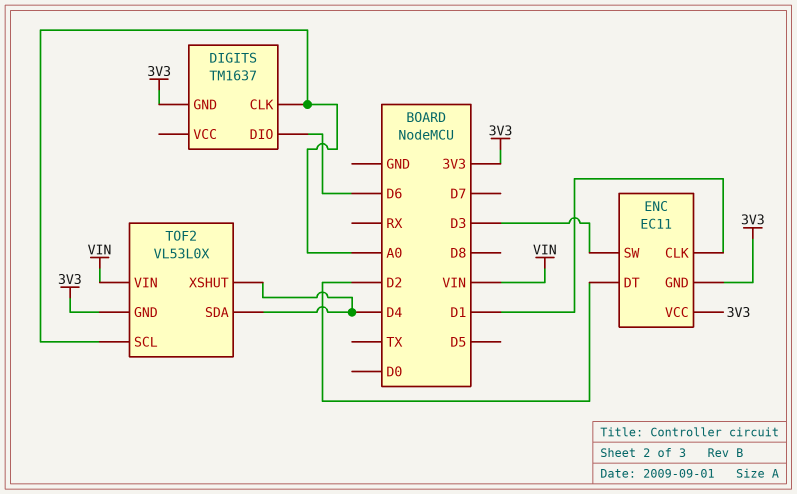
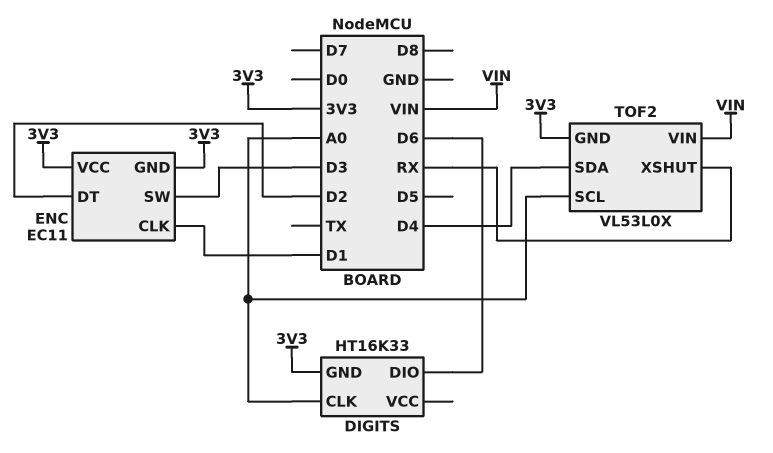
DIGITS: TM1637 -> HT16K33
TOF2 pin XSHUT: D4 -> RX

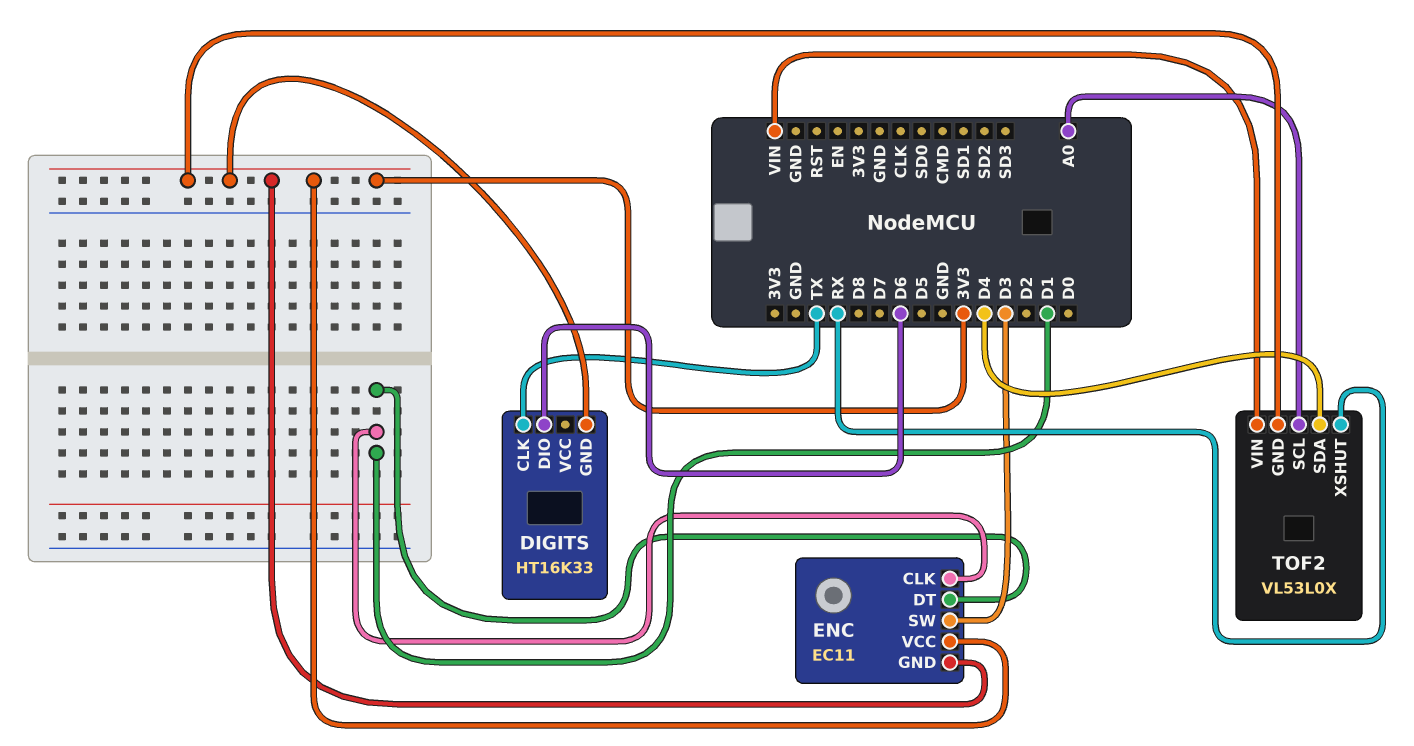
DIGITS pin CLK: A0 -> TX
ENC pin DT: D2 -> D1

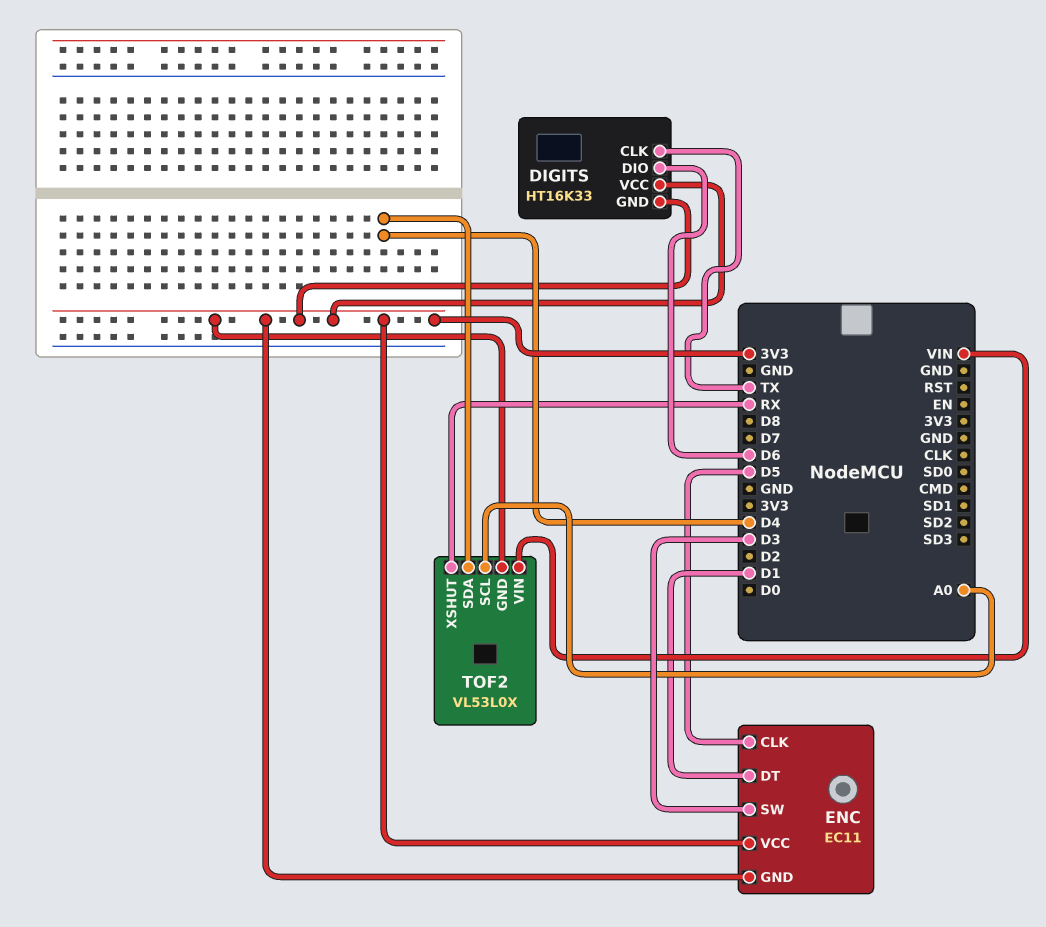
DIGITS pin VCC: none -> 3V3
ENC pin CLK: D1 -> D5

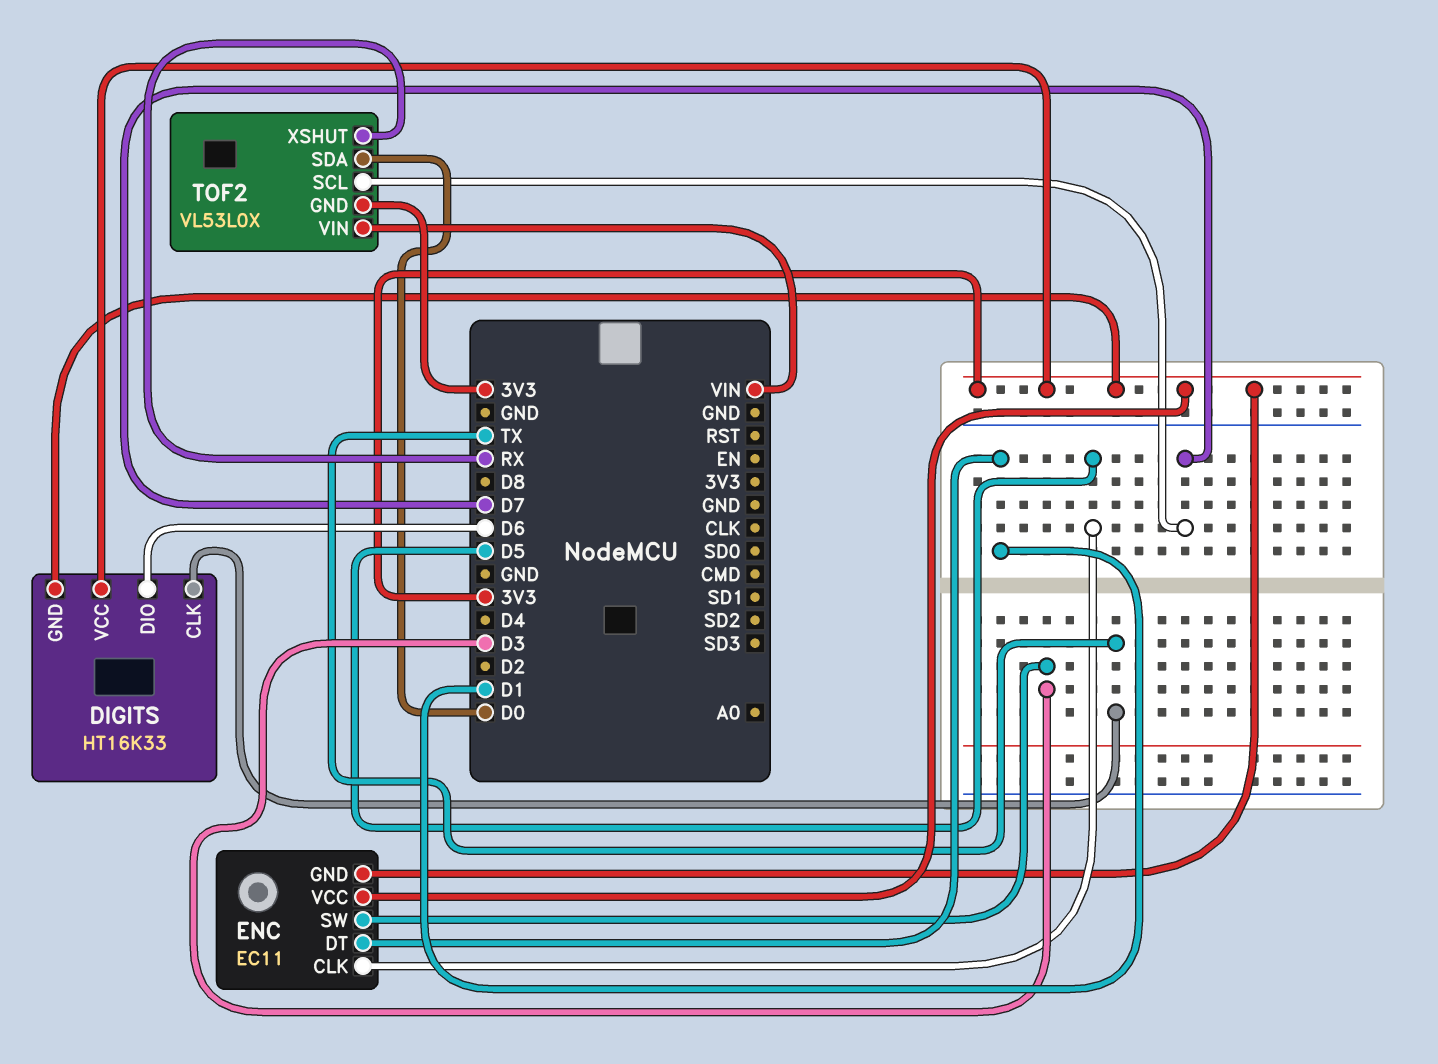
TOF2 pin SCL: A0 -> D7
TOF2 pin SDA: D4 -> D0

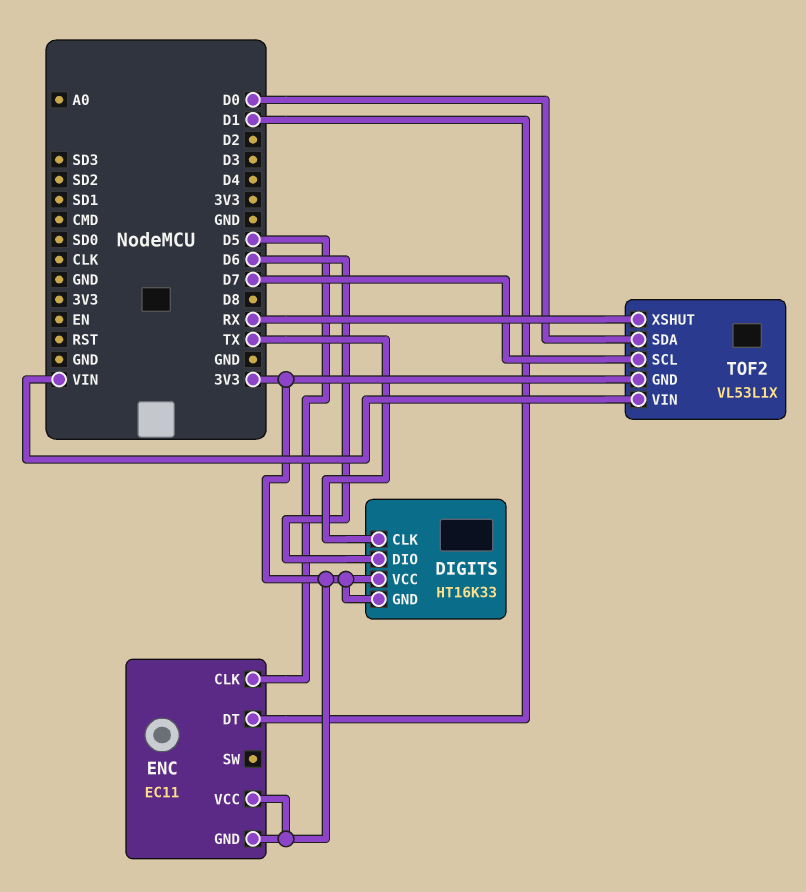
ENC pin SW: D3 -> none
TOF2: VL53L0X -> VL53L1X

